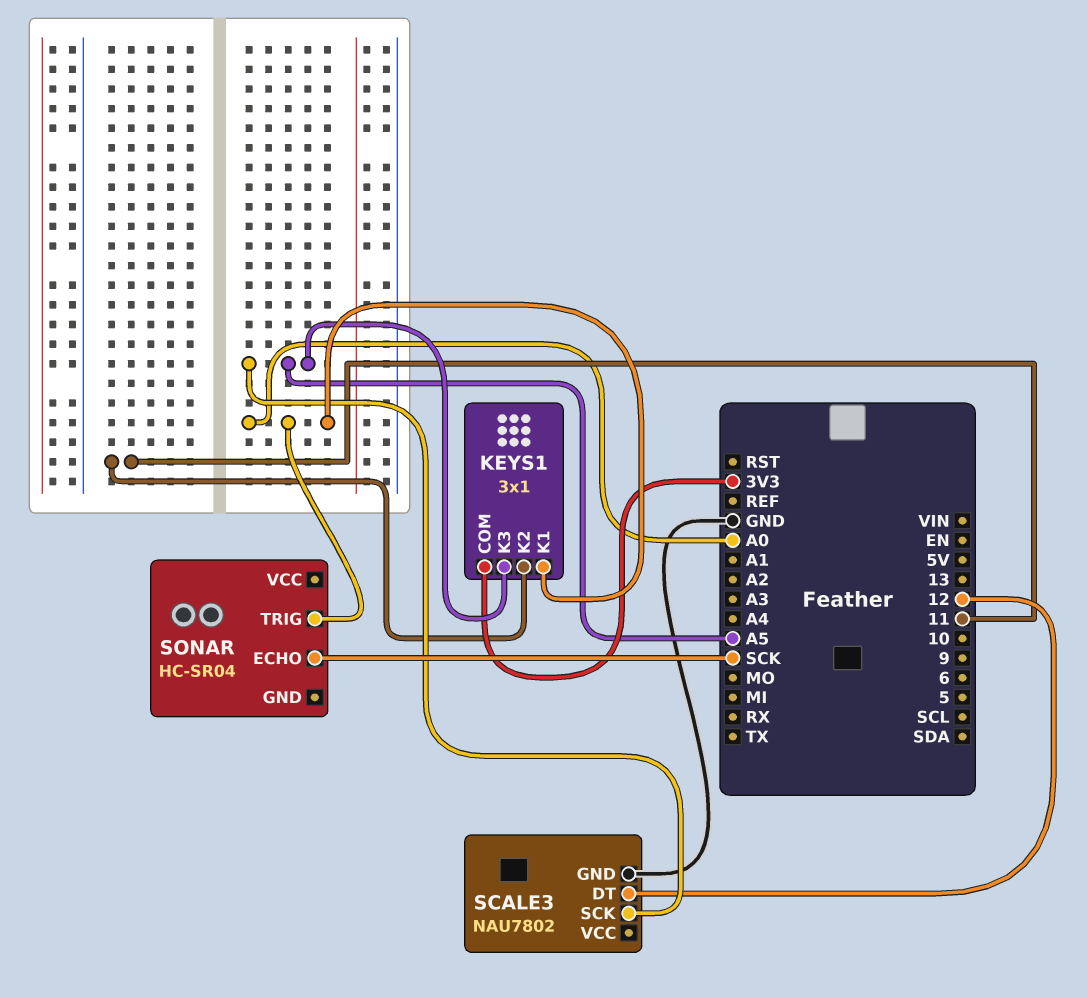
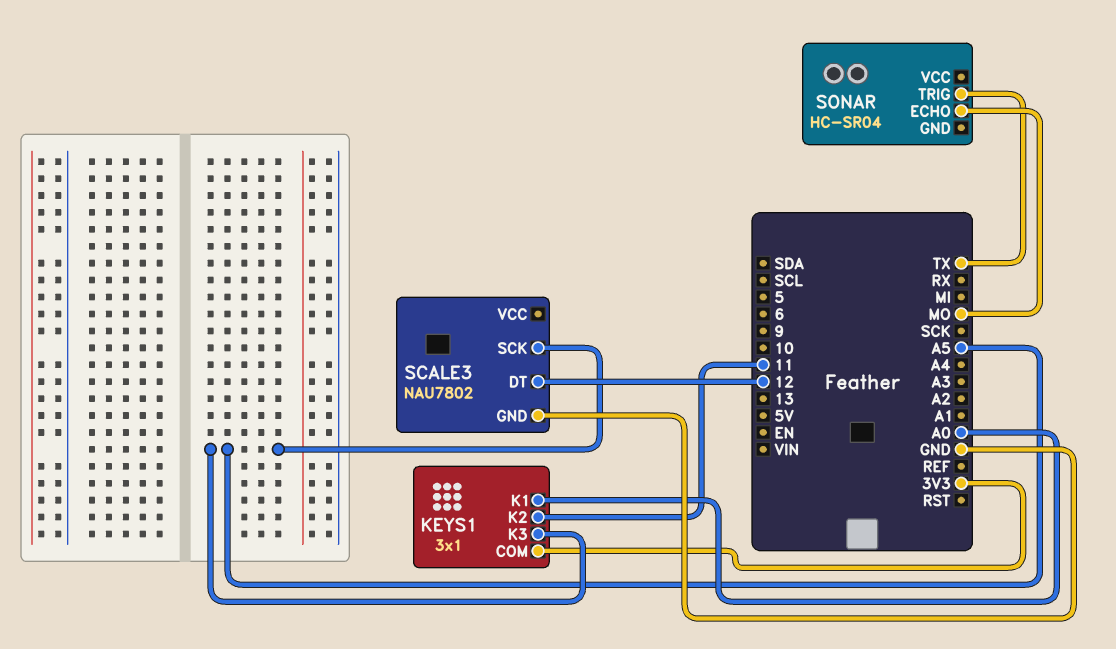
SONAR pin ECHO: SCK -> MO
SONAR pin TRIG: A0 -> TX

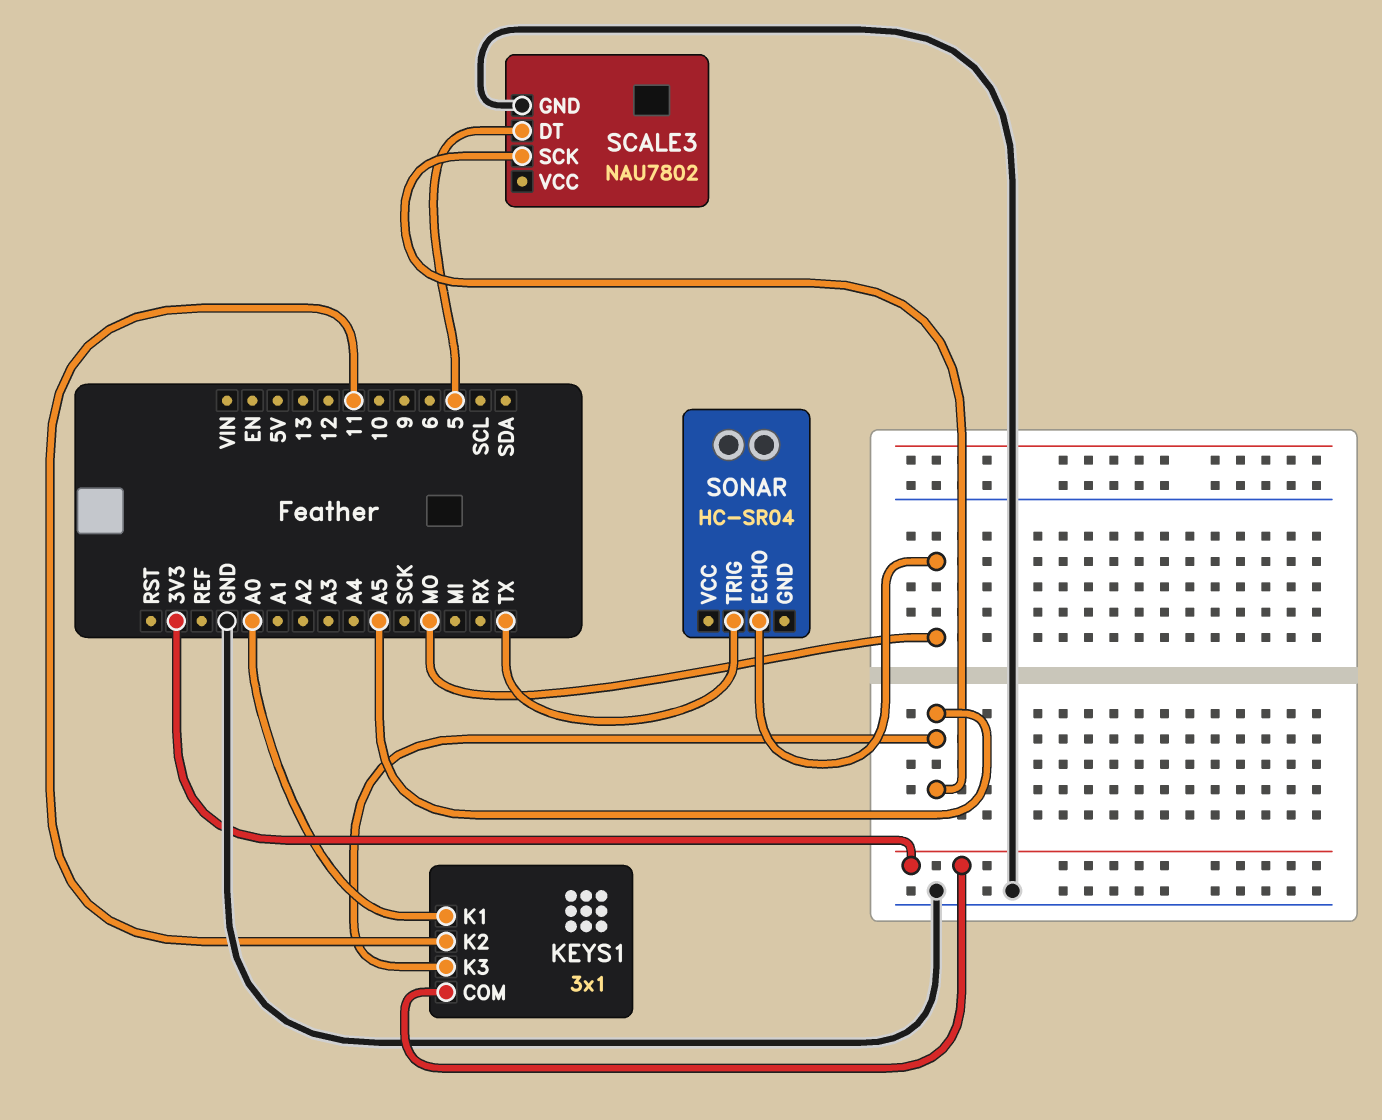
SCALE3 pin DT: 12 -> 5

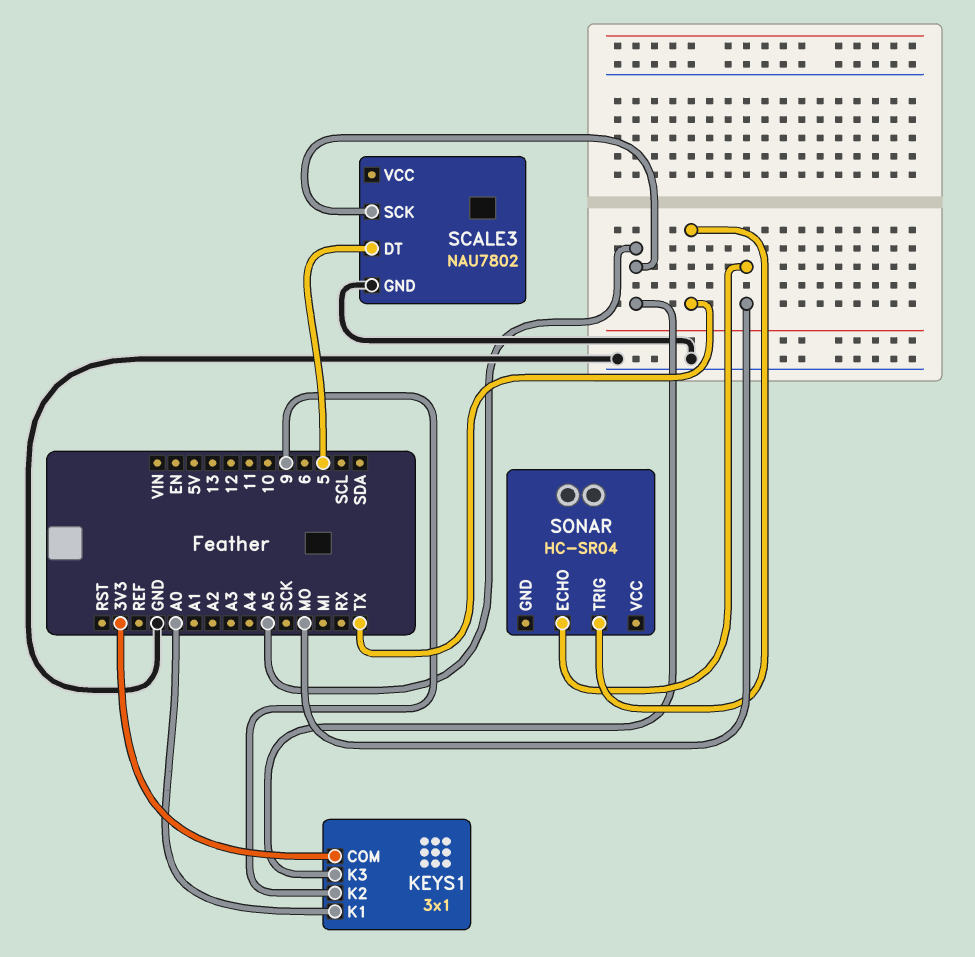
KEYS1 pin K2: 11 -> 9

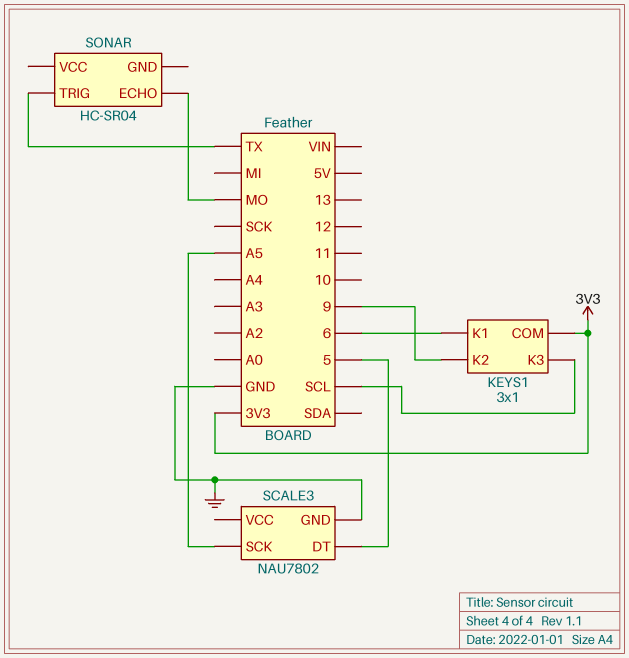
KEYS1 pin K1: A0 -> 6
KEYS1 pin K3: A5 -> SCL

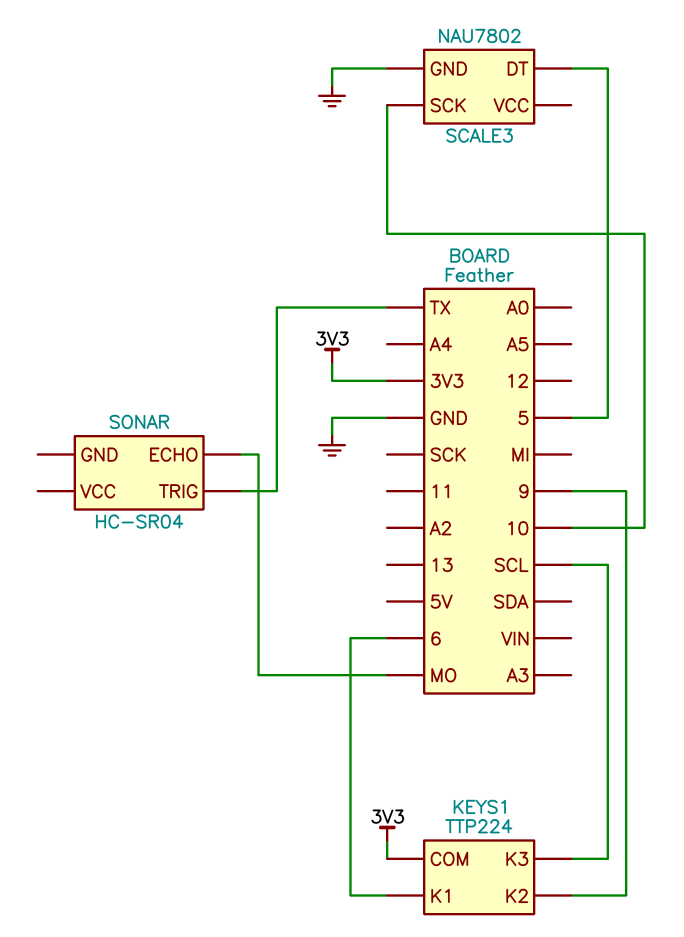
KEYS1: 3x1 -> TTP224
SCALE3 pin SCK: A5 -> 10

